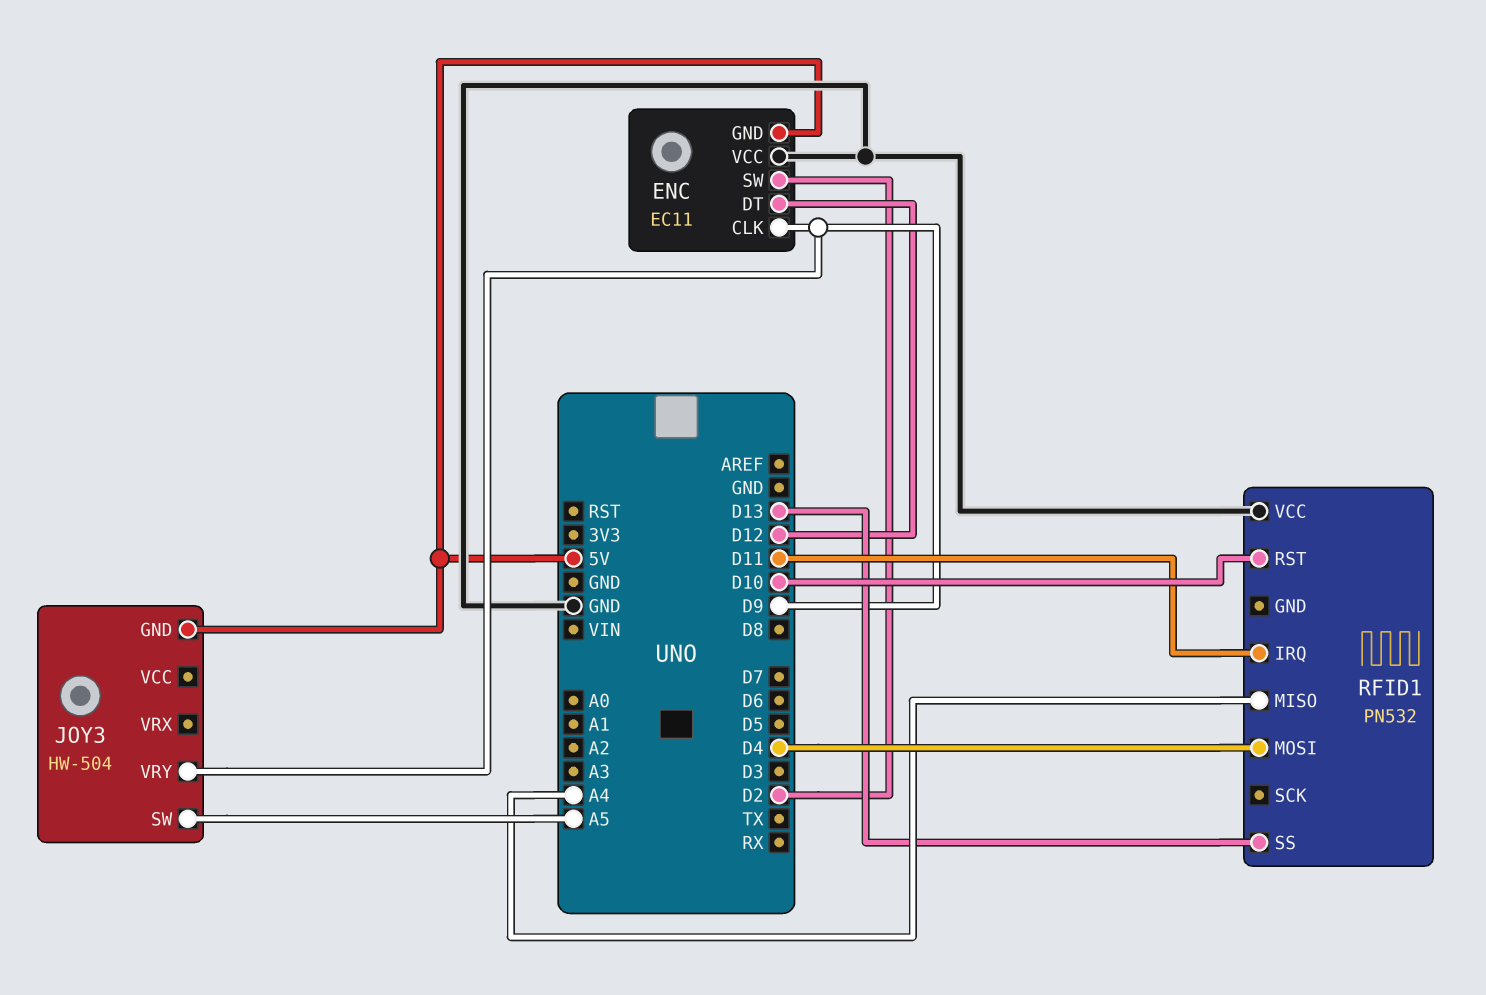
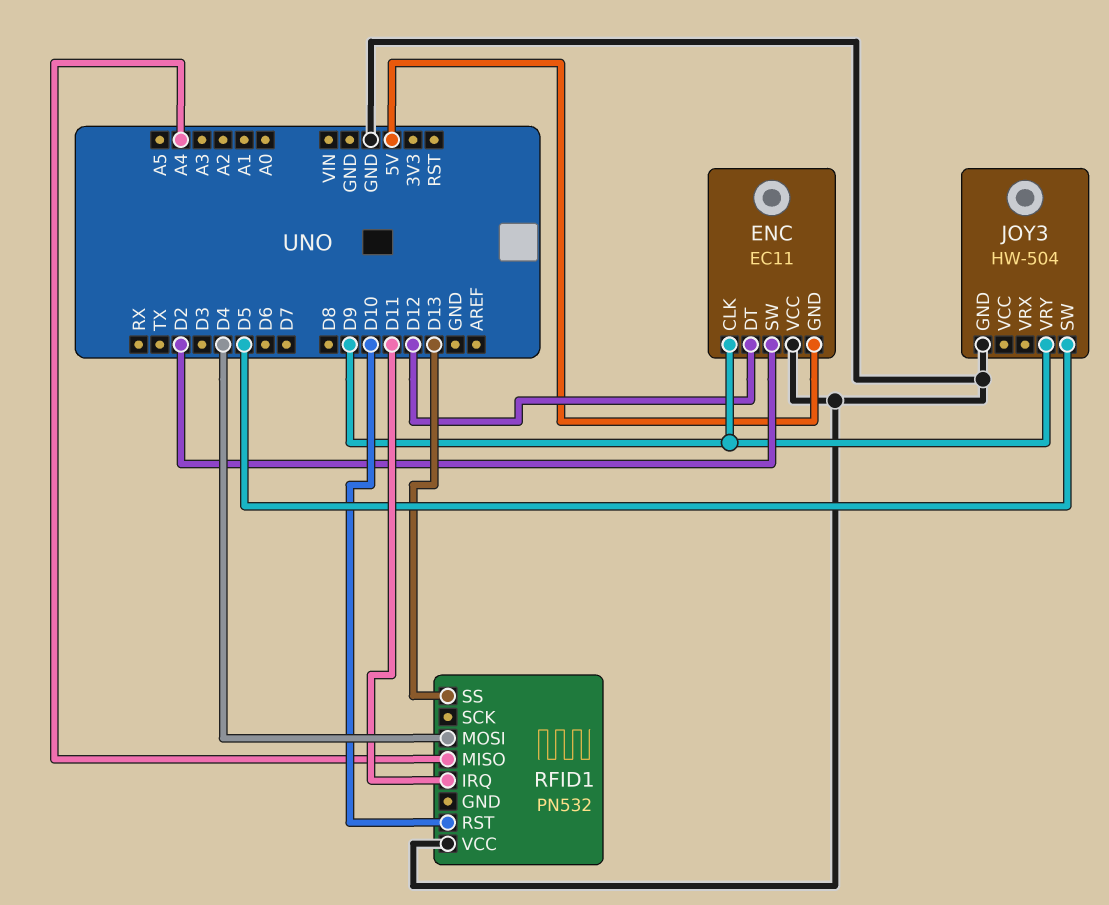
JOY3 pin GND: 5V -> GND
JOY3 pin SW: A5 -> D5

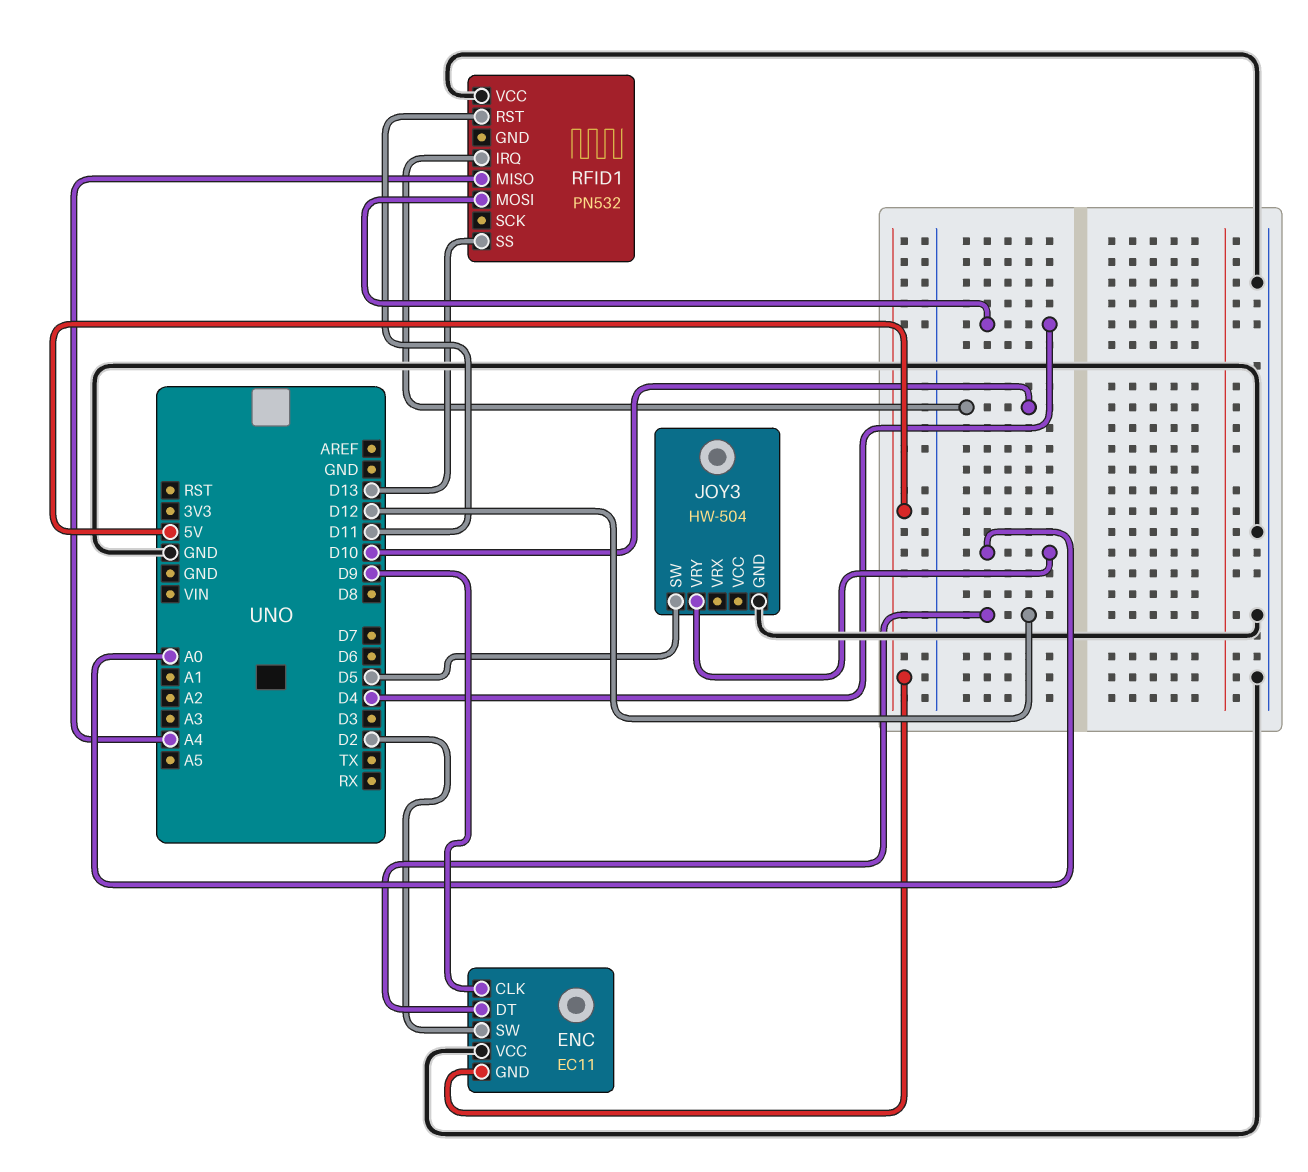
JOY3 pin VRY: D9 -> A0
RFID1 pin IRQ: D11 -> D10
RFID1 pin RST: D10 -> D11

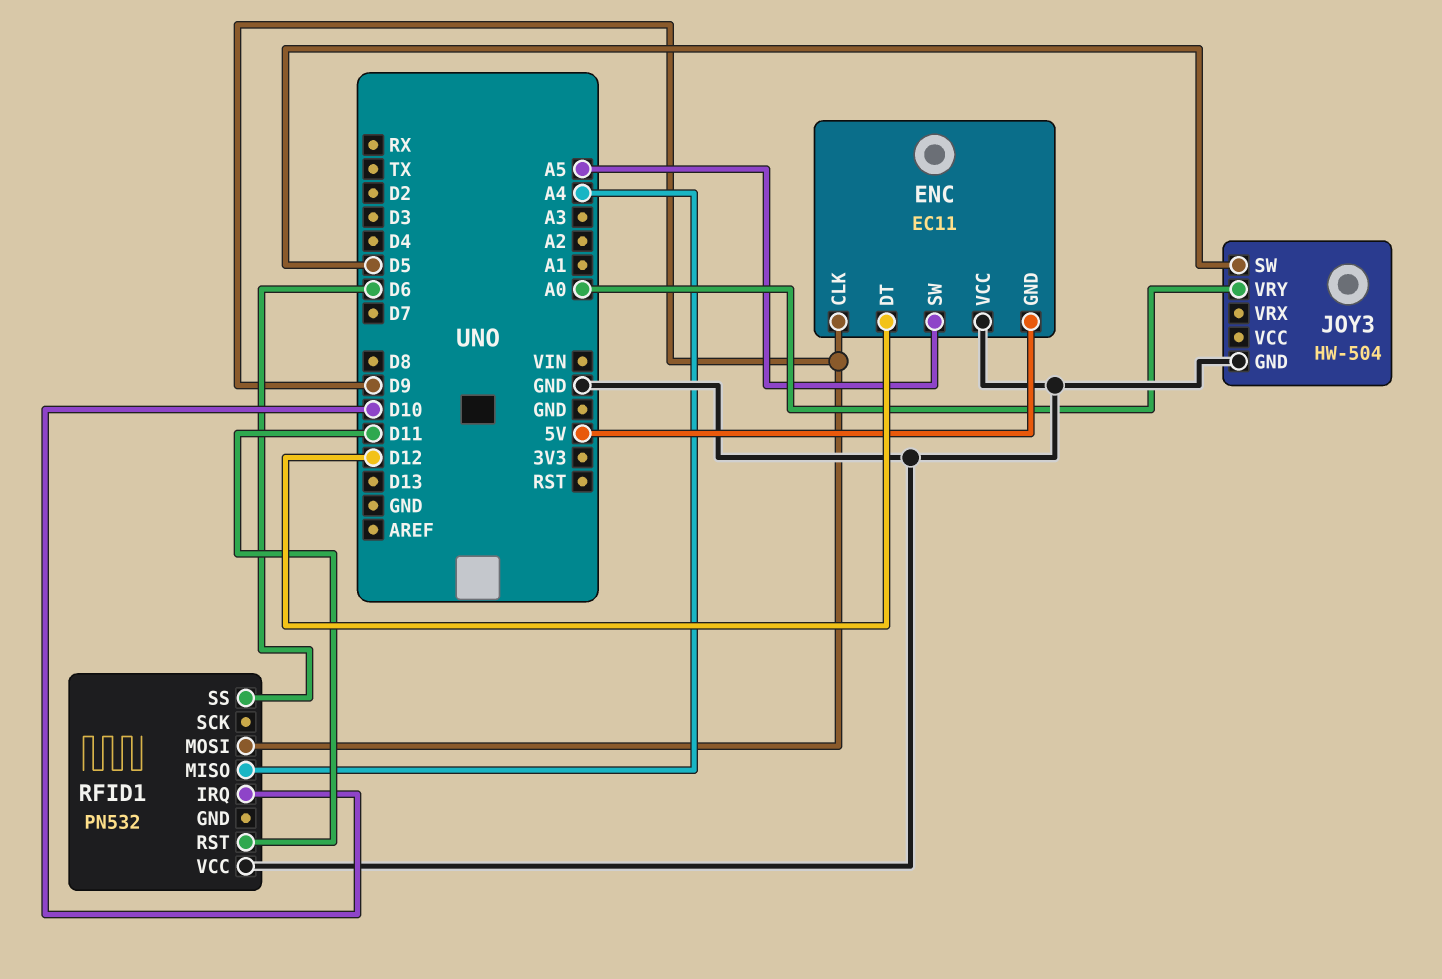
ENC pin SW: D2 -> A5
RFID1 pin MOSI: D4 -> D9
RFID1 pin SS: D13 -> D6

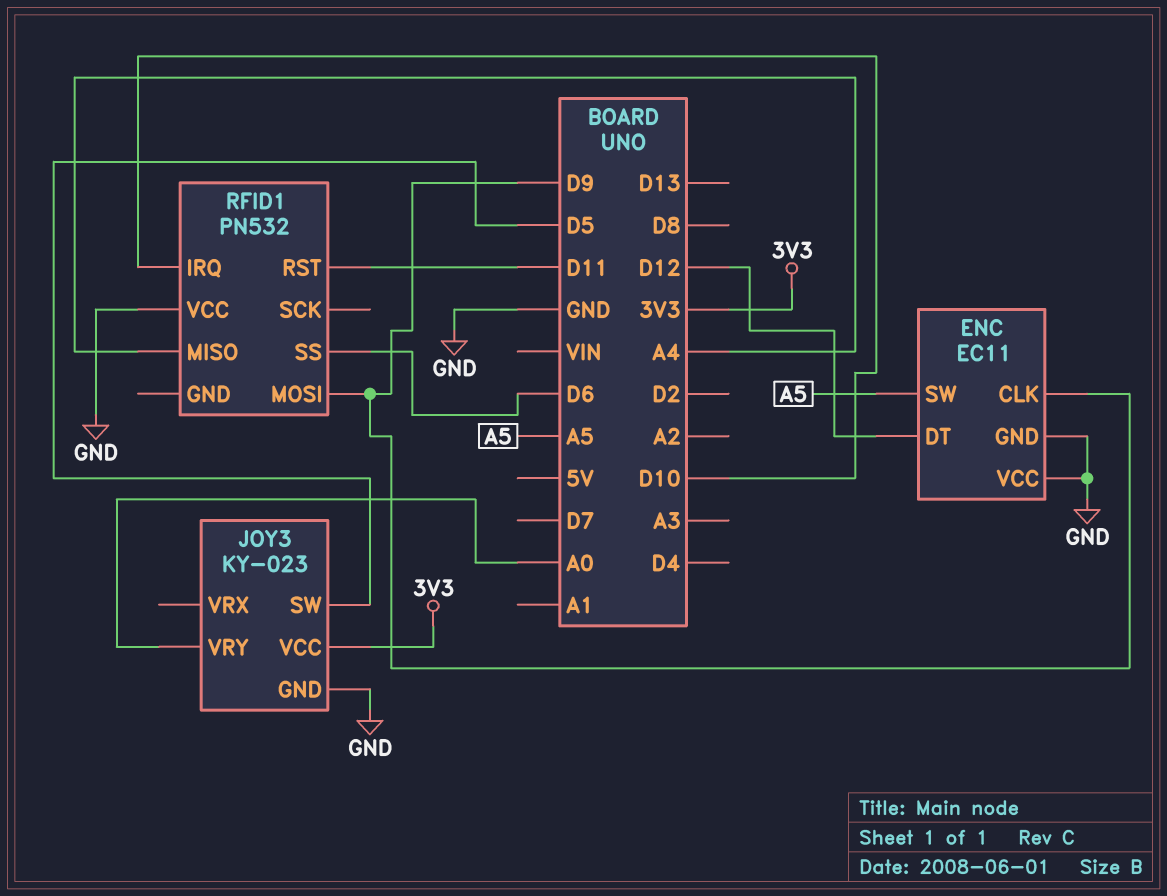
ENC pin GND: 5V -> GND
JOY3: HW-504 -> KY-023
JOY3 pin VCC: none -> 3V3

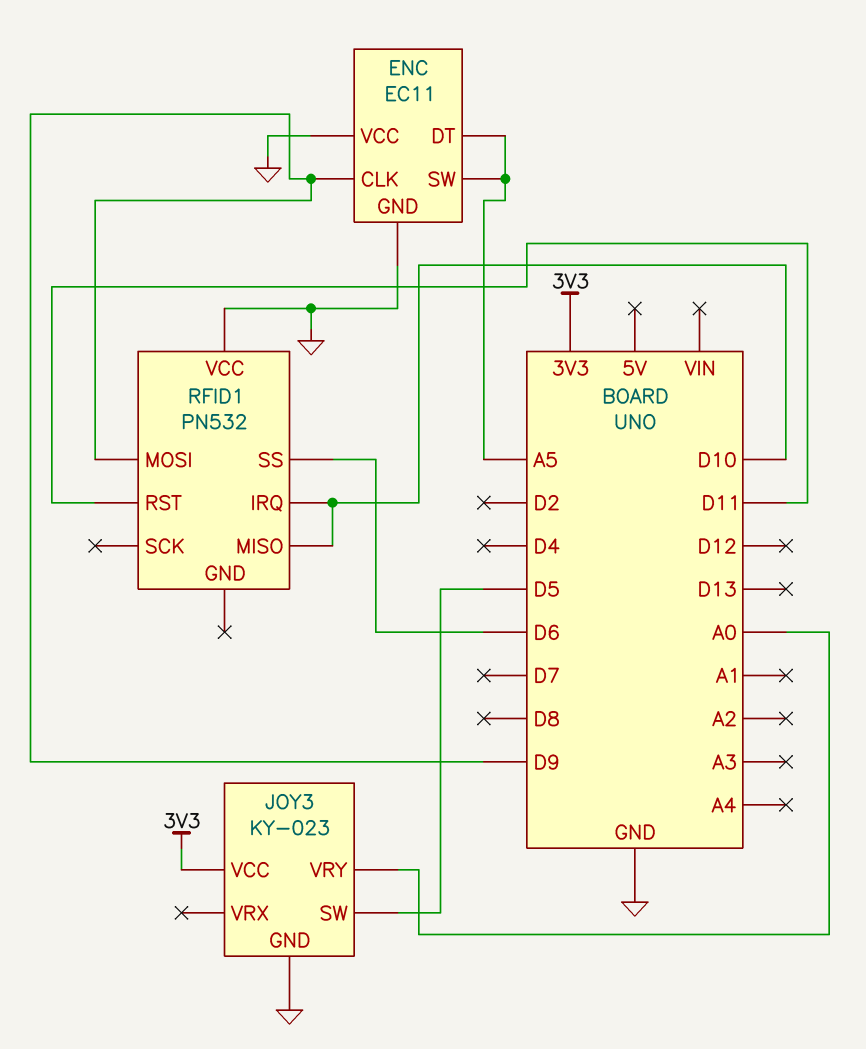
ENC pin DT: D12 -> A5
RFID1 pin MISO: A4 -> D10

